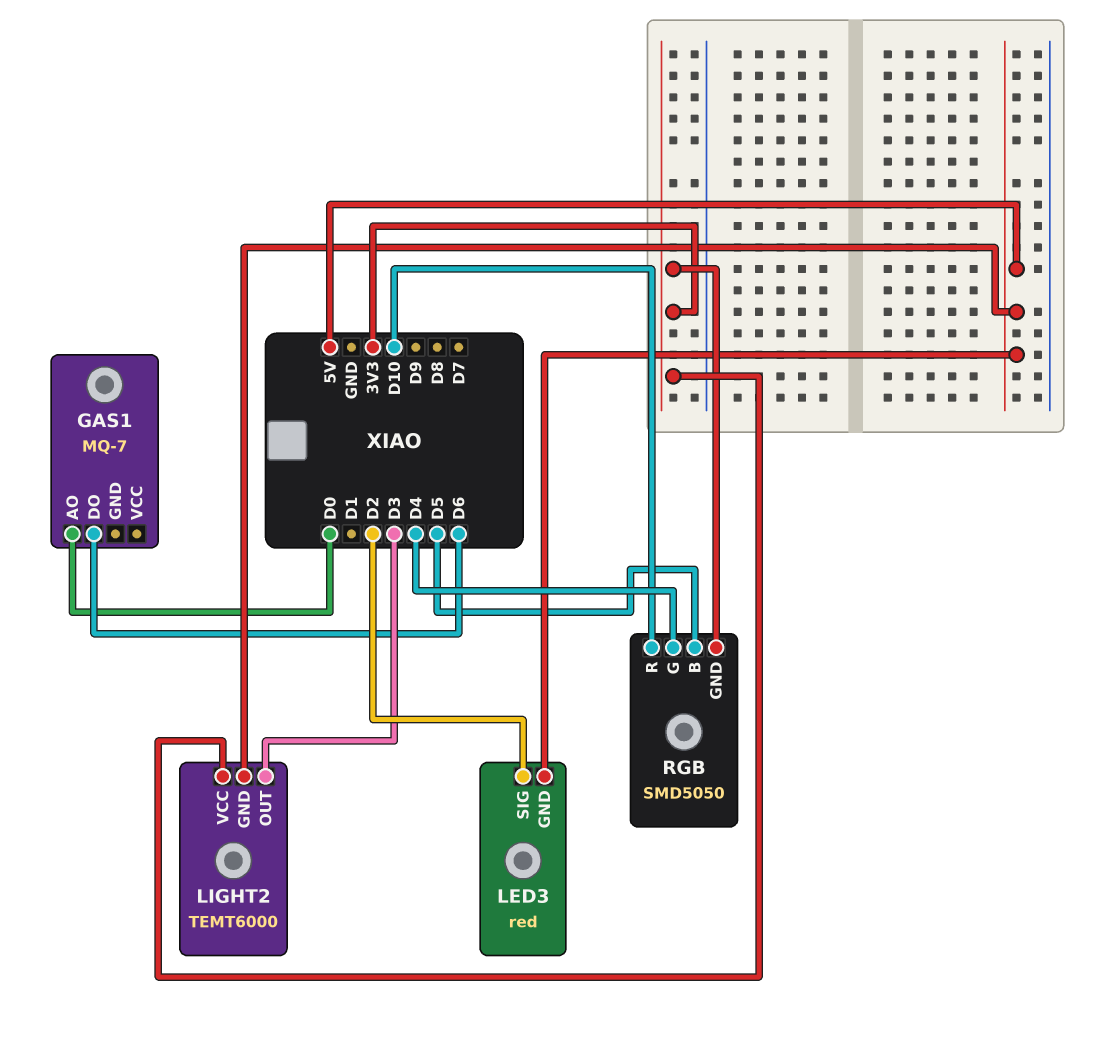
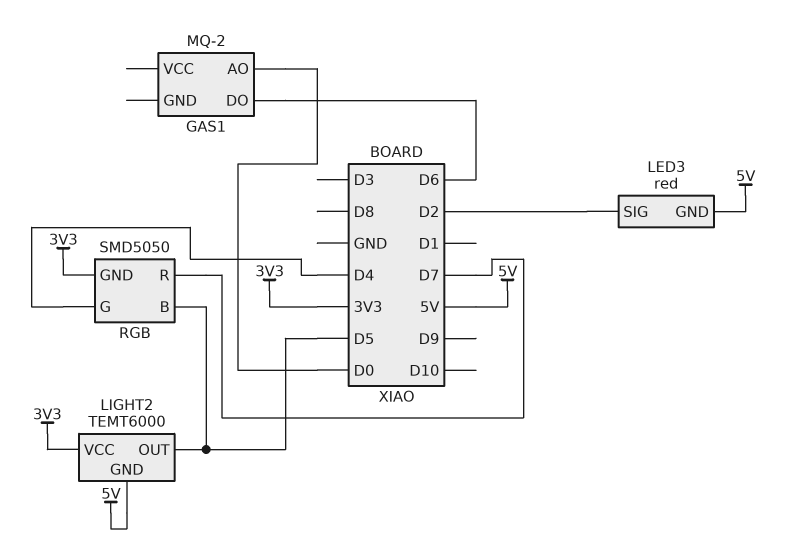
GAS1: MQ-7 -> MQ-2
LIGHT2 pin OUT: D3 -> D5
RGB pin R: D10 -> D7

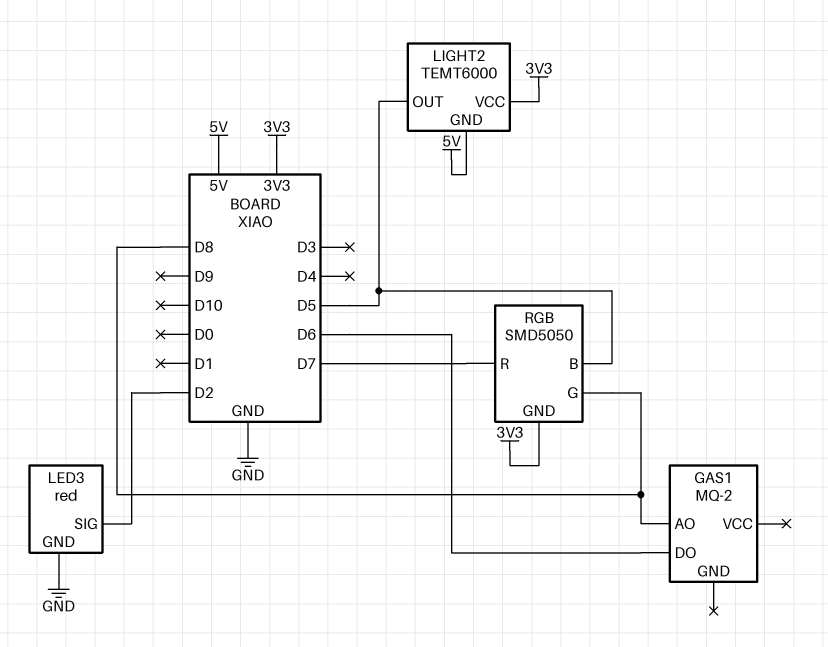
GAS1 pin AO: D0 -> D8
LED3 pin GND: 5V -> GND
RGB pin G: D4 -> D8

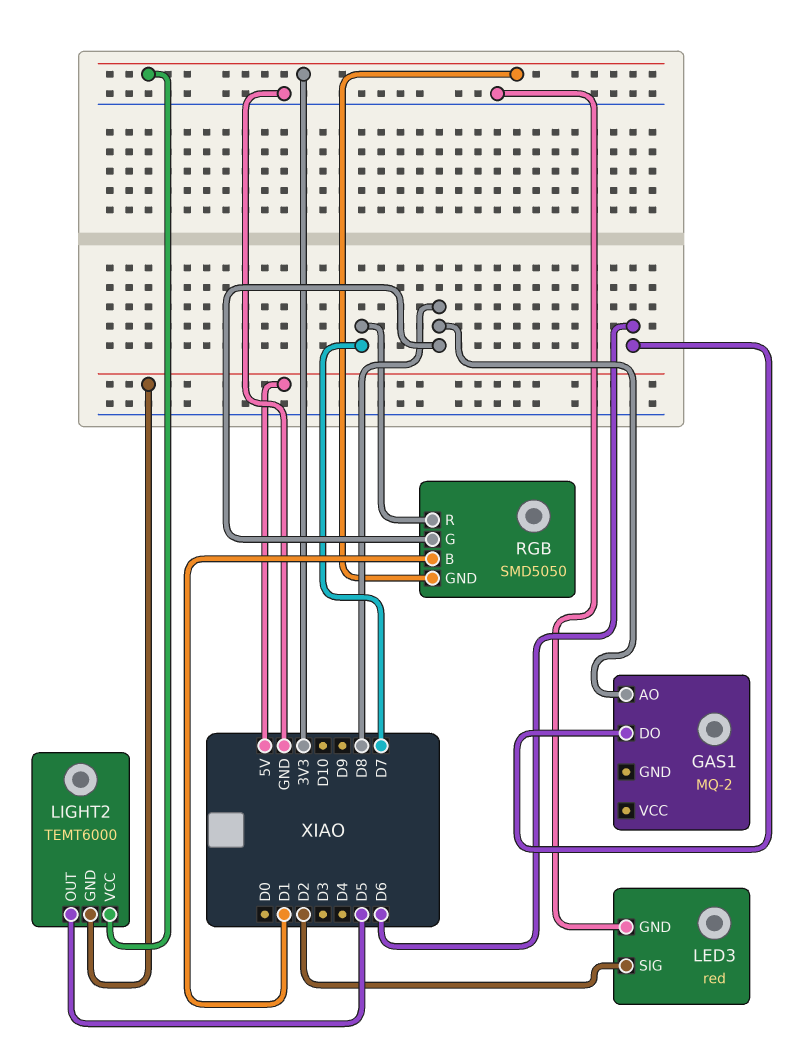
RGB pin B: D5 -> D1

